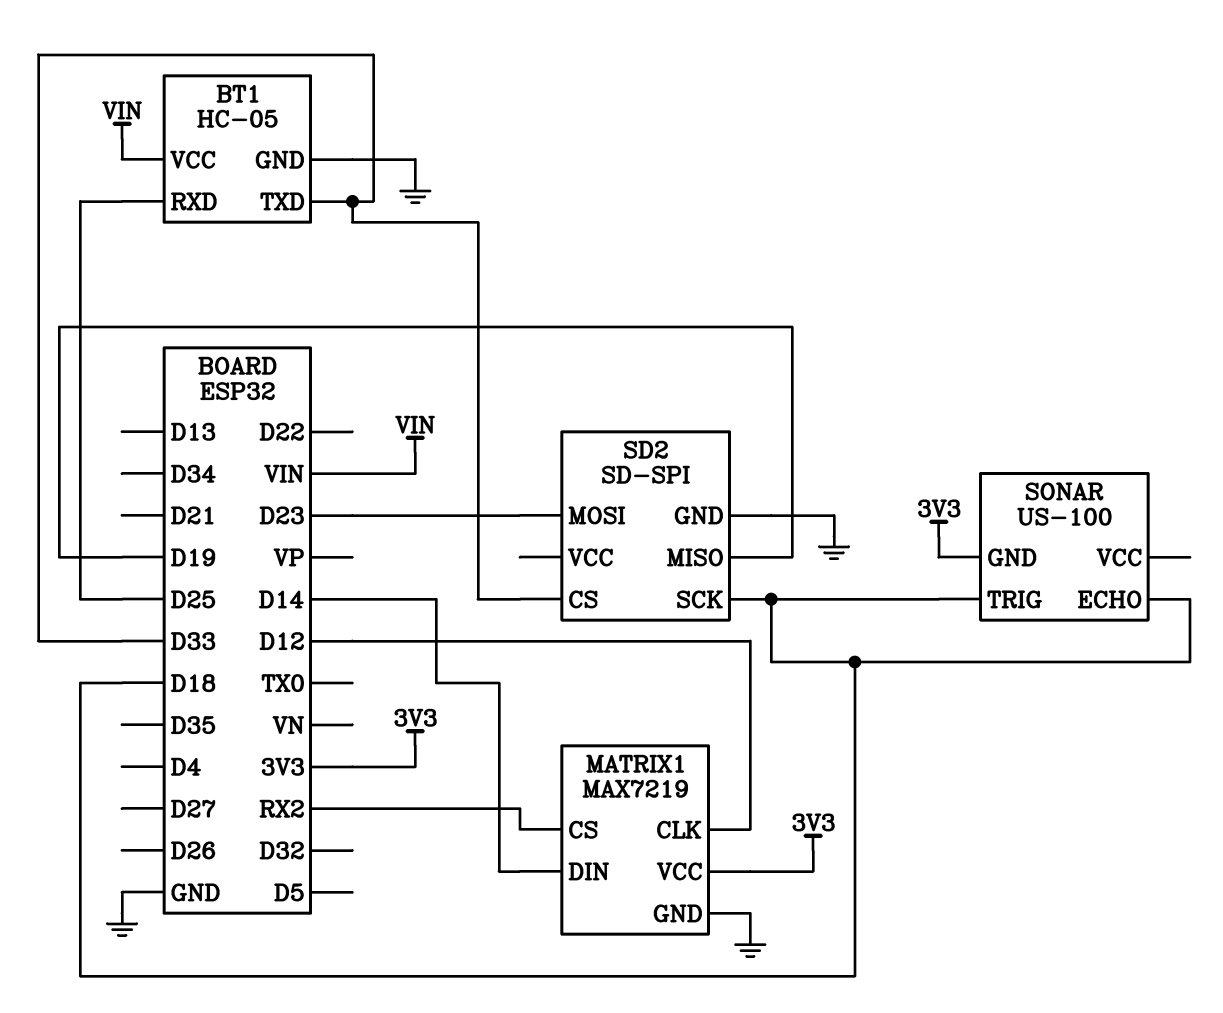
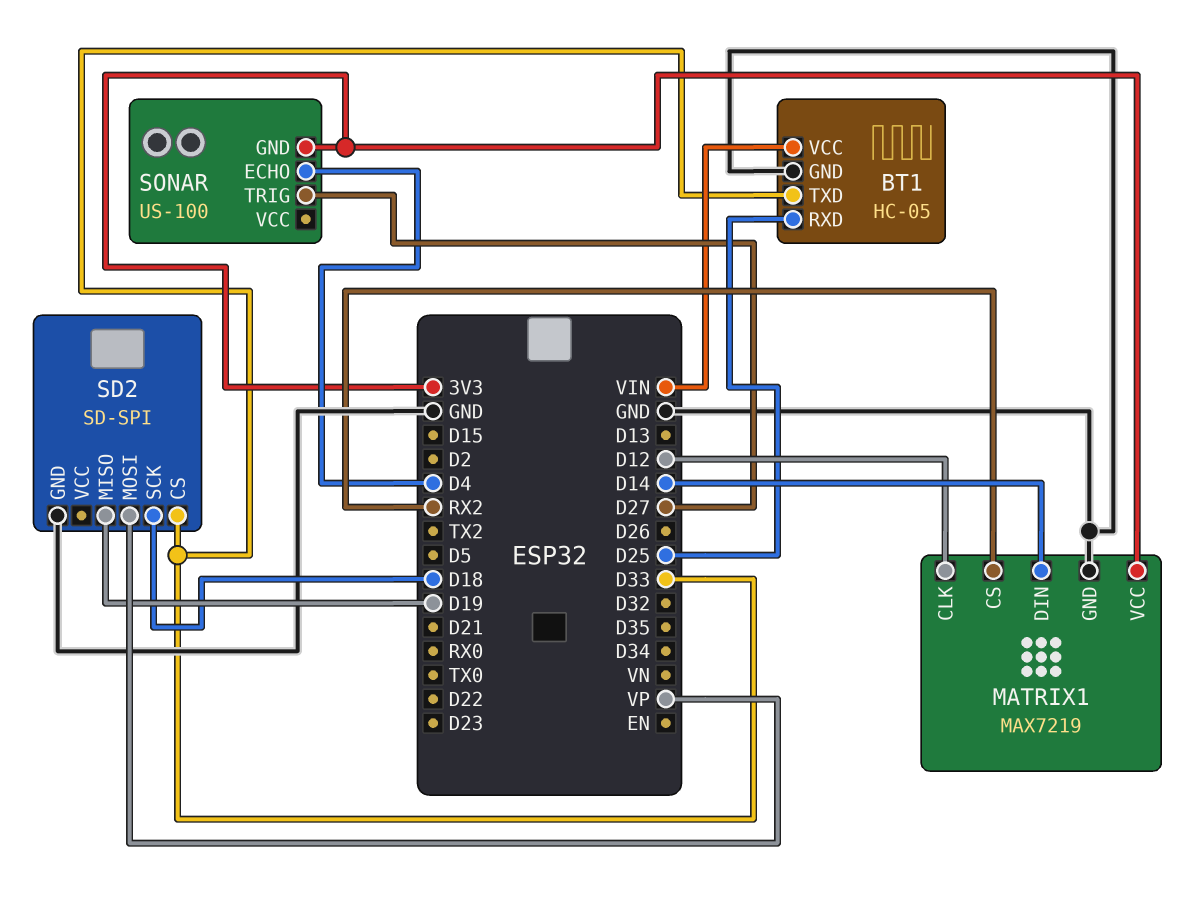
SD2 pin MOSI: D23 -> VP
SONAR pin ECHO: D18 -> D4
SONAR pin TRIG: D18 -> D27

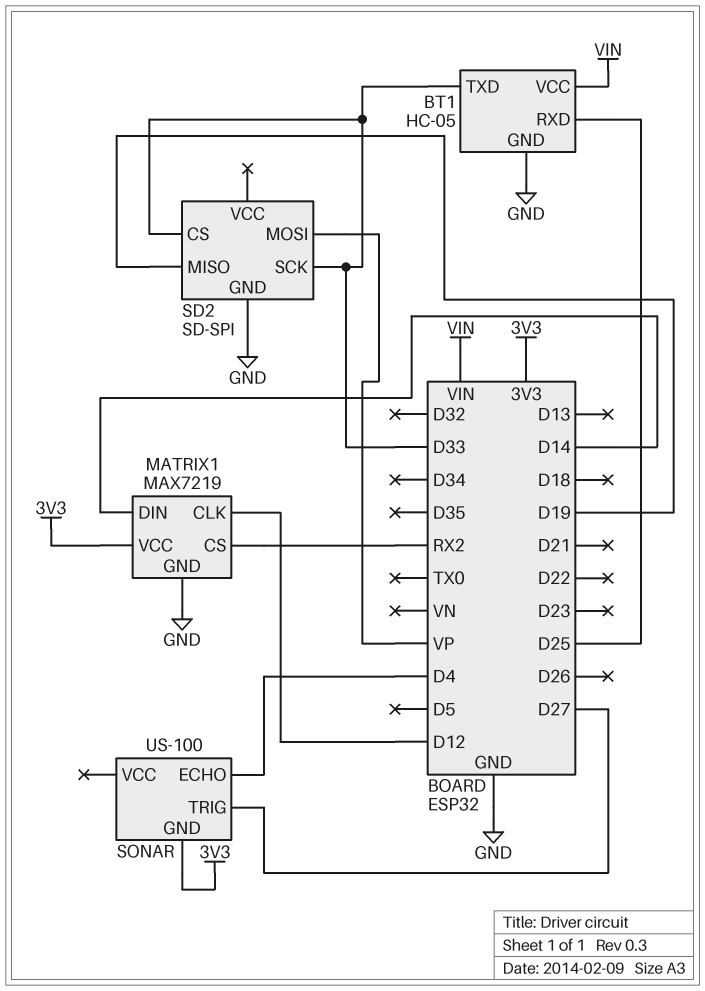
SD2 pin SCK: D18 -> D33

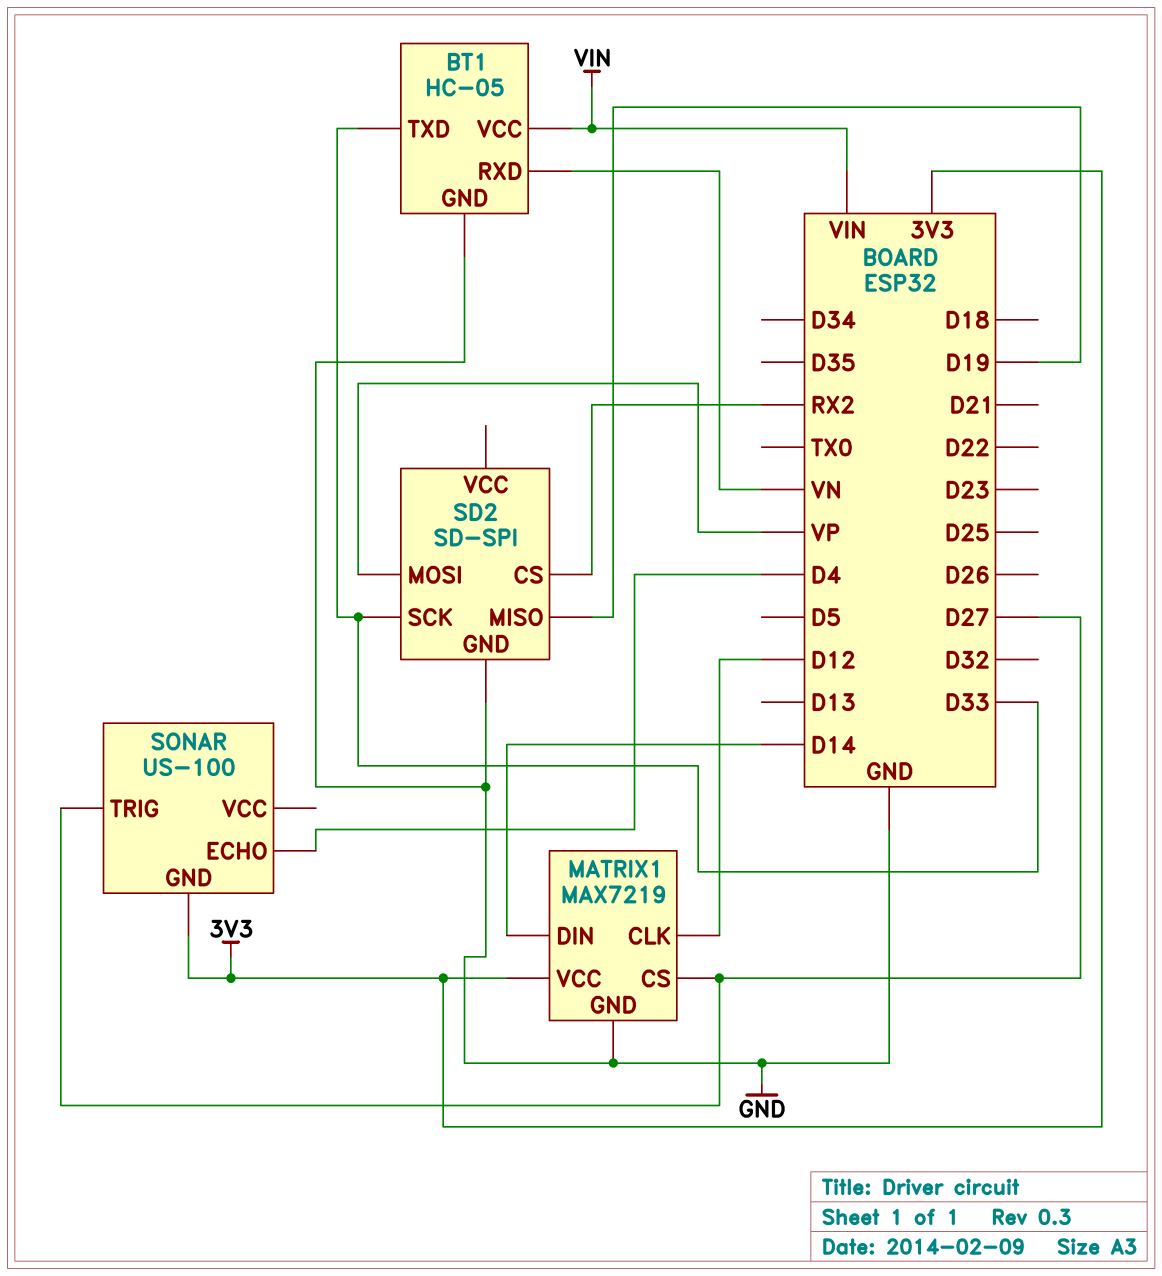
BT1 pin RXD: D25 -> VN
MATRIX1 pin CS: RX2 -> D27
SD2 pin CS: D33 -> RX2

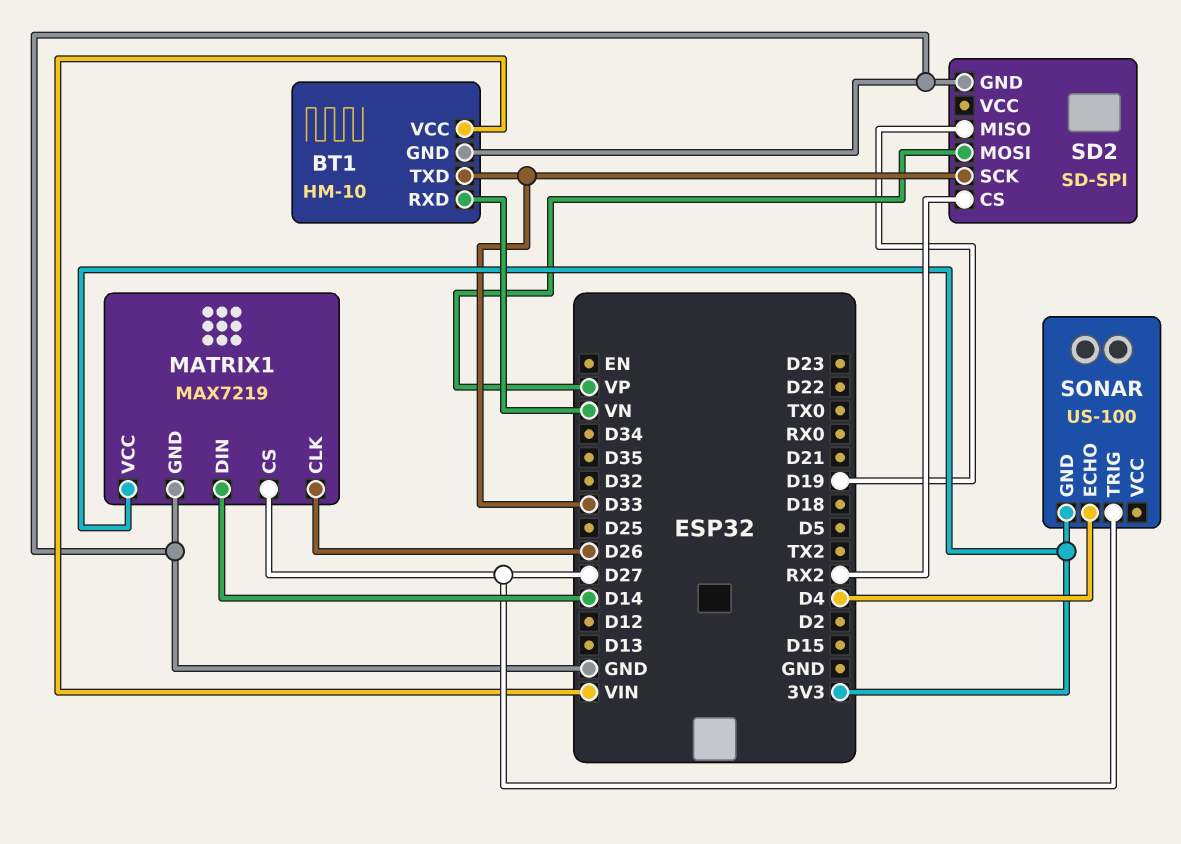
BT1: HC-05 -> HM-10
MATRIX1 pin CLK: D12 -> D26

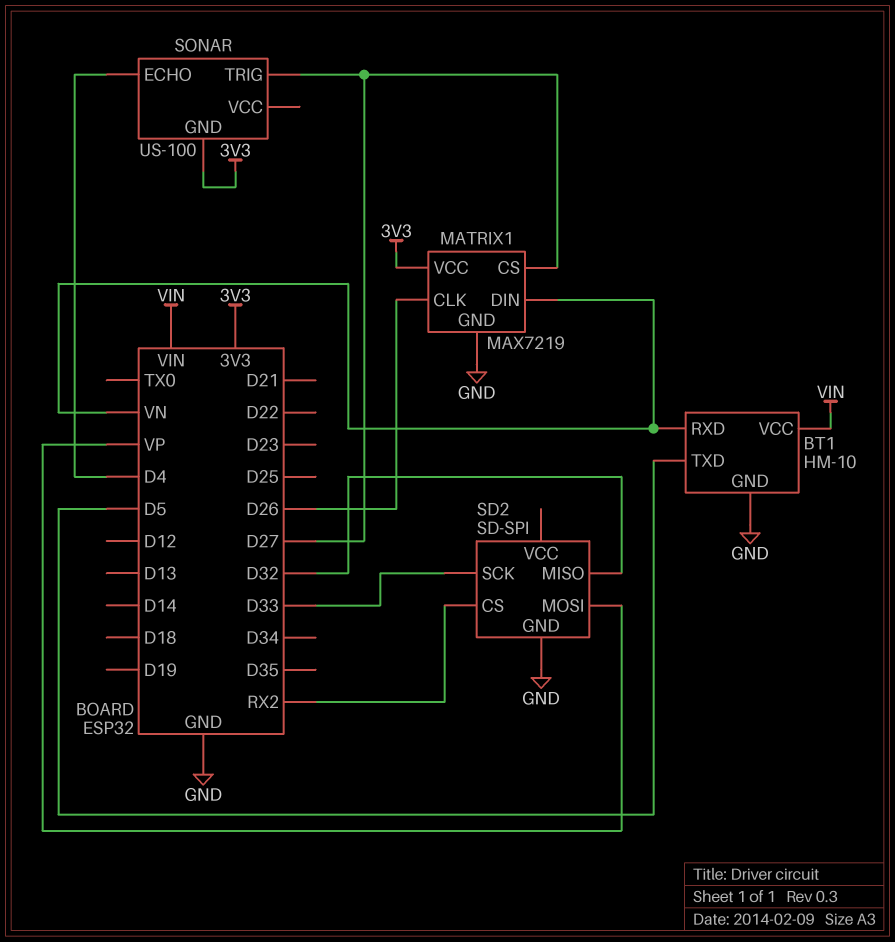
BT1 pin TXD: D33 -> D5
MATRIX1 pin DIN: D14 -> VN
SD2 pin MISO: D19 -> D32

